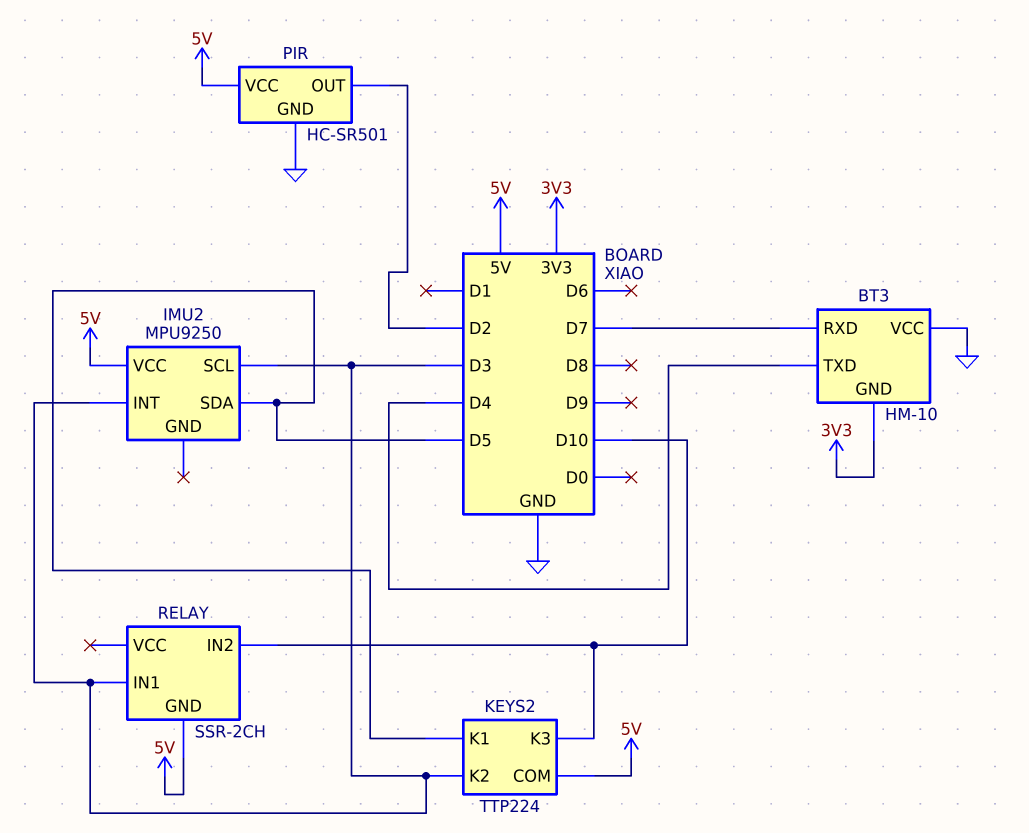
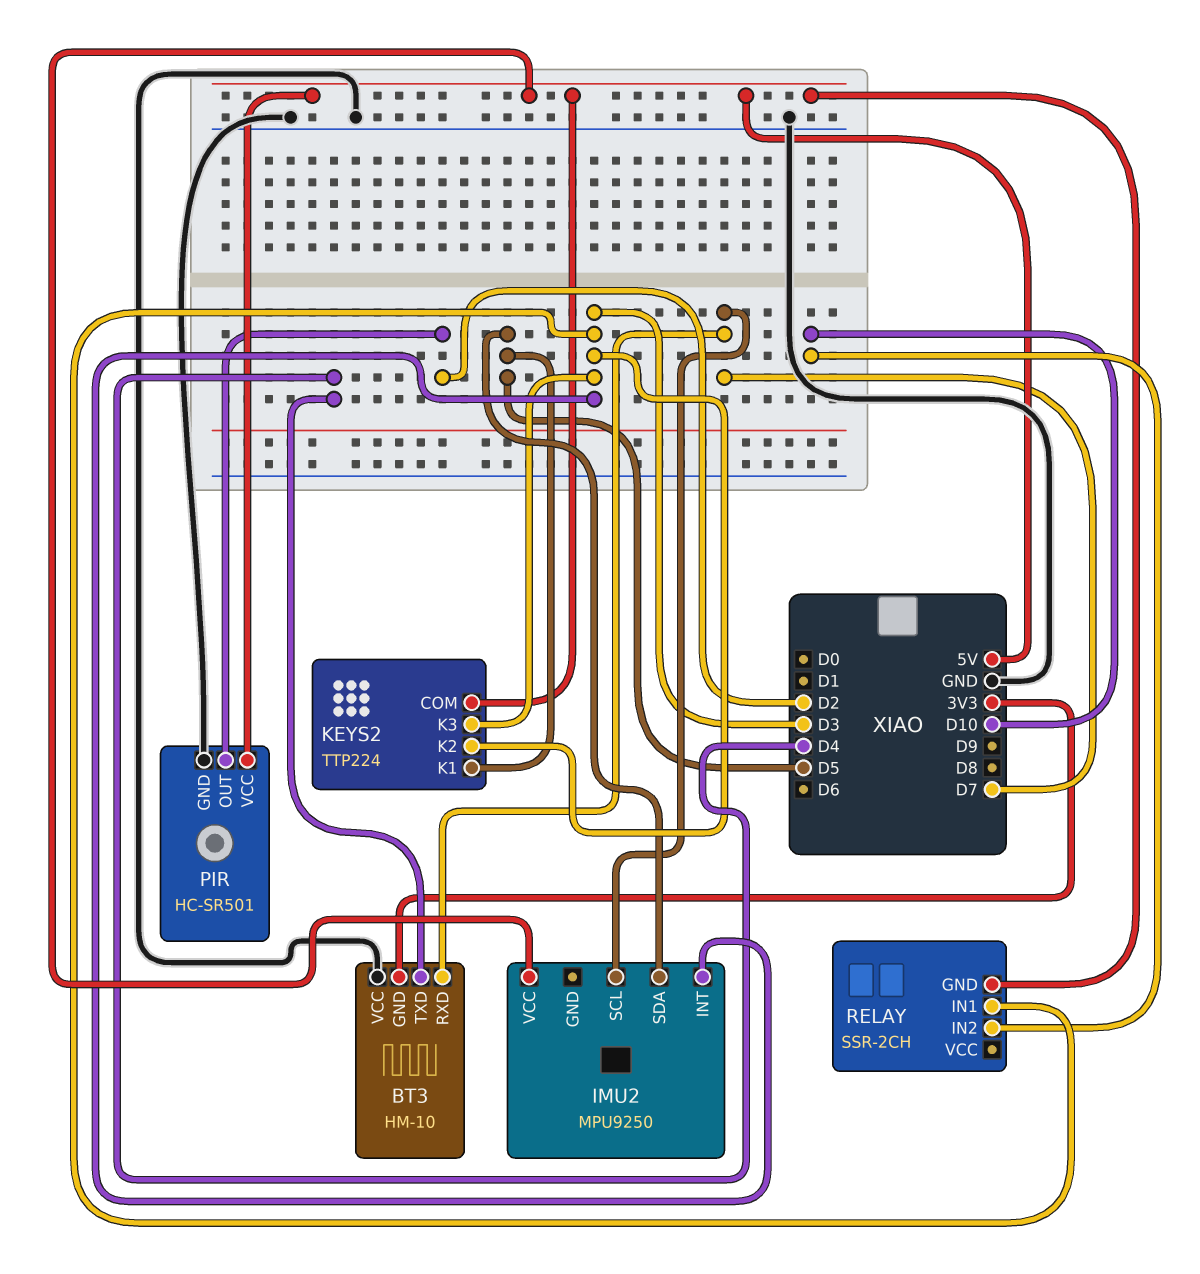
IMU2 pin SCL: D3 -> D7
KEYS2 pin K3: D10 -> D3

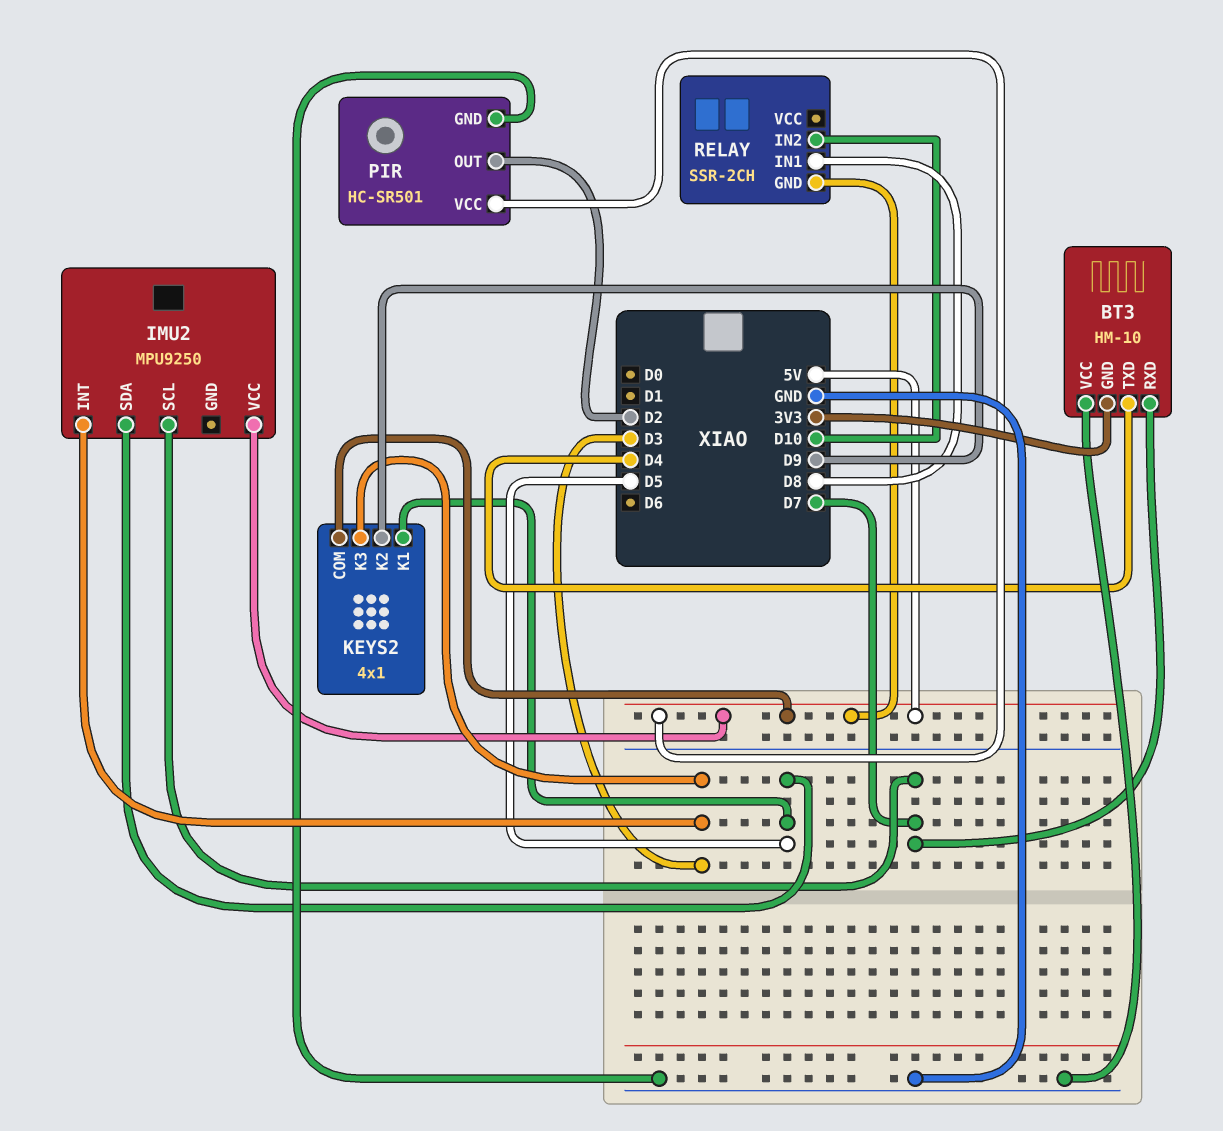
KEYS2: TTP224 -> 4x1
KEYS2 pin K2: D3 -> D9
RELAY pin IN1: D3 -> D8

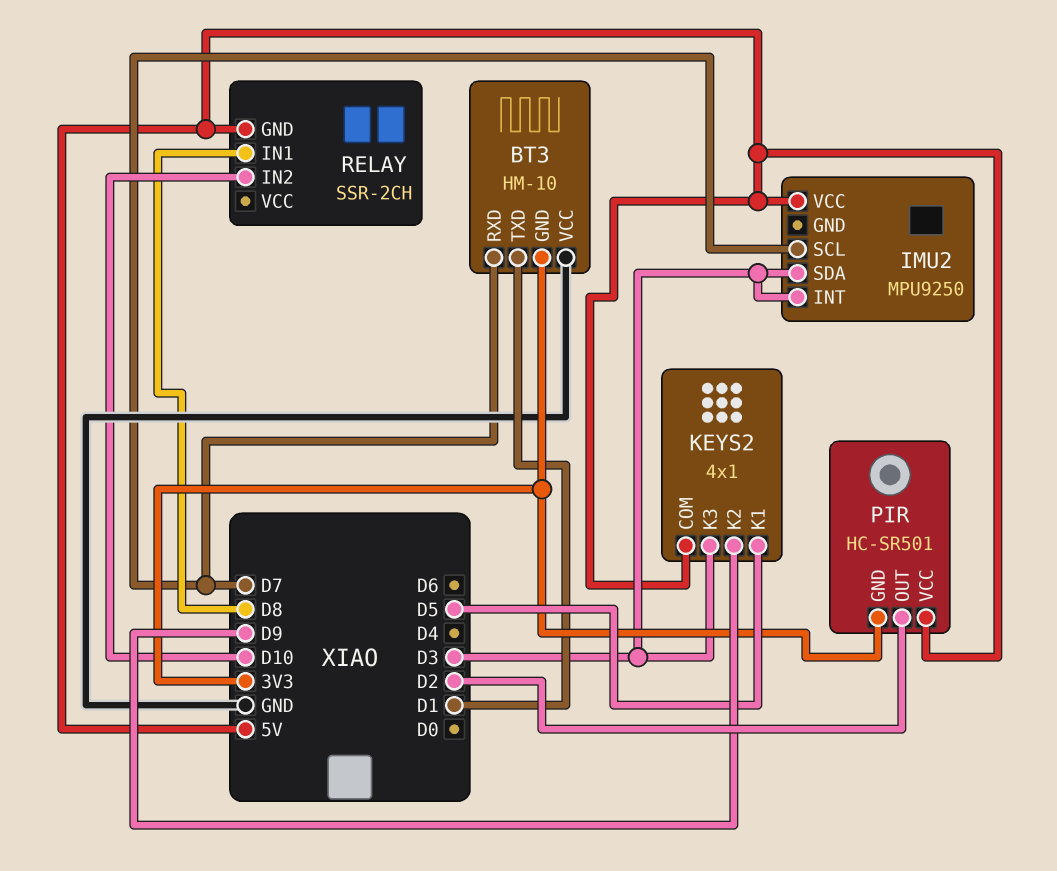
BT3 pin TXD: D4 -> D1
IMU2 pin SDA: D5 -> D3
PIR pin GND: GND -> 3V3

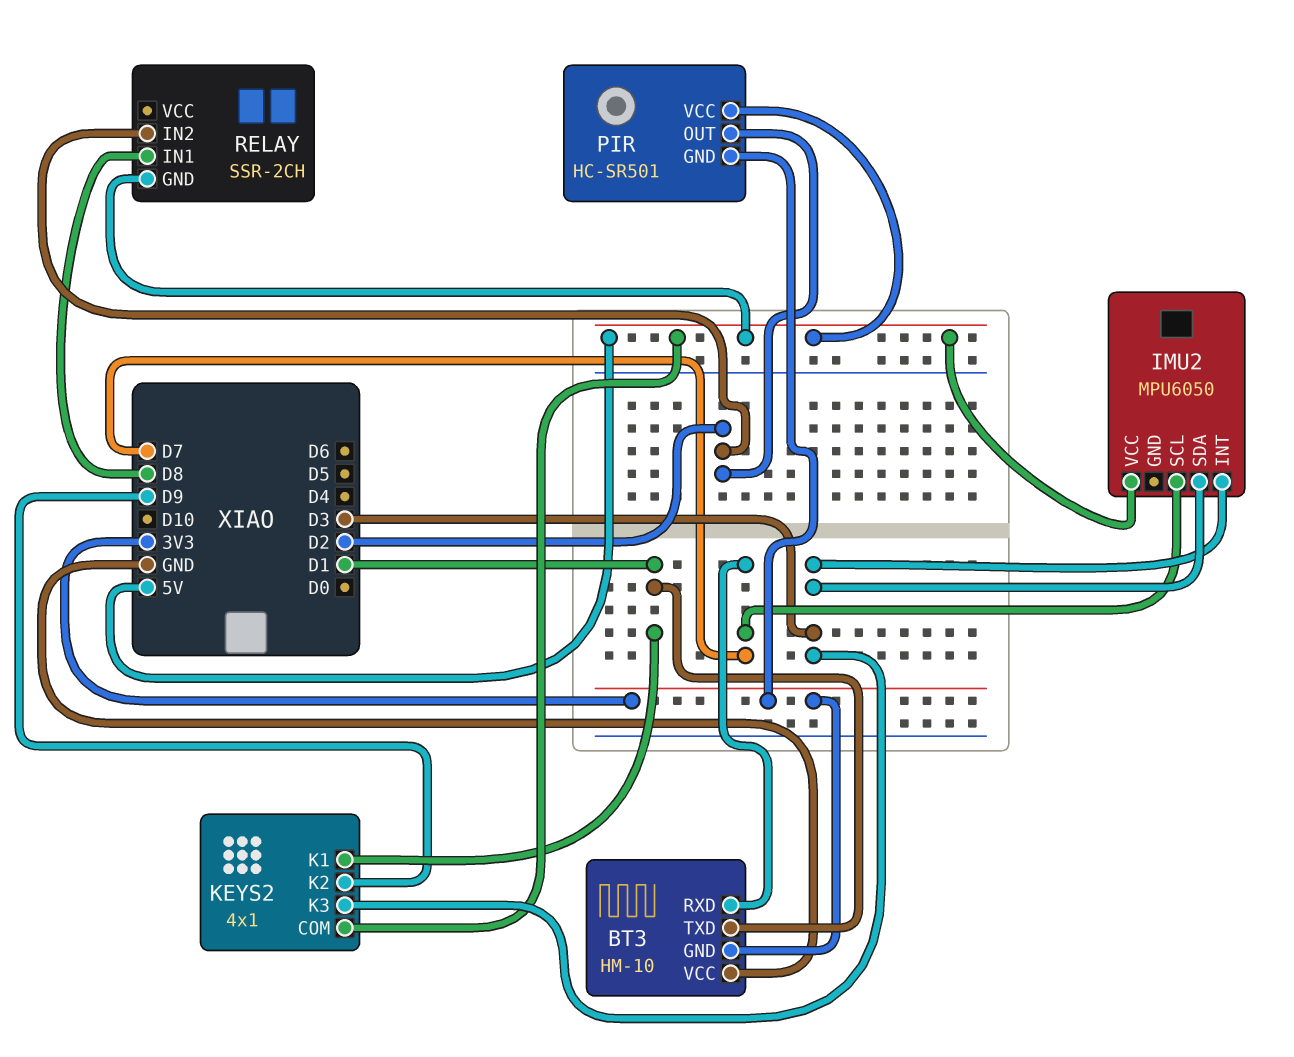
IMU2: MPU9250 -> MPU6050
KEYS2 pin K1: D5 -> D1
RELAY pin IN2: D10 -> D2

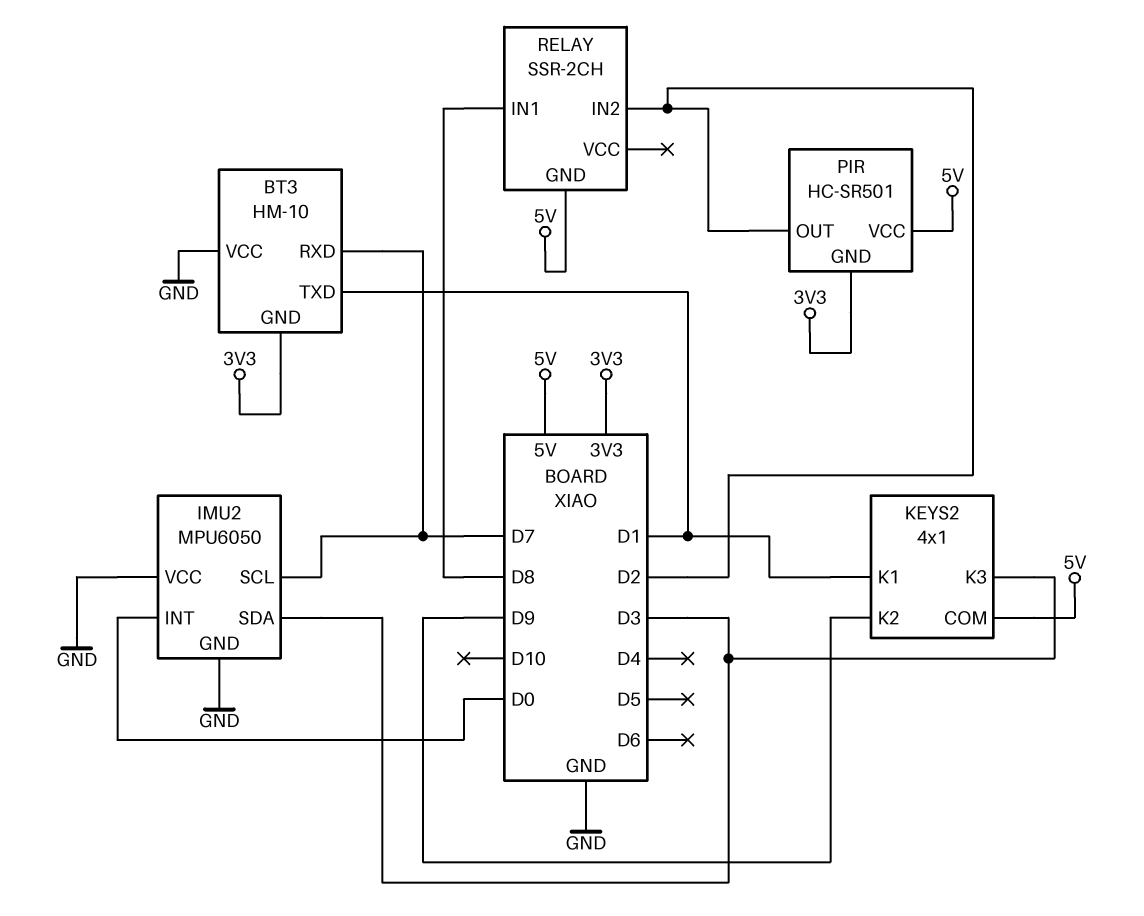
IMU2 pin GND: none -> GND
IMU2 pin INT: D3 -> D0
IMU2 pin VCC: 5V -> GND

